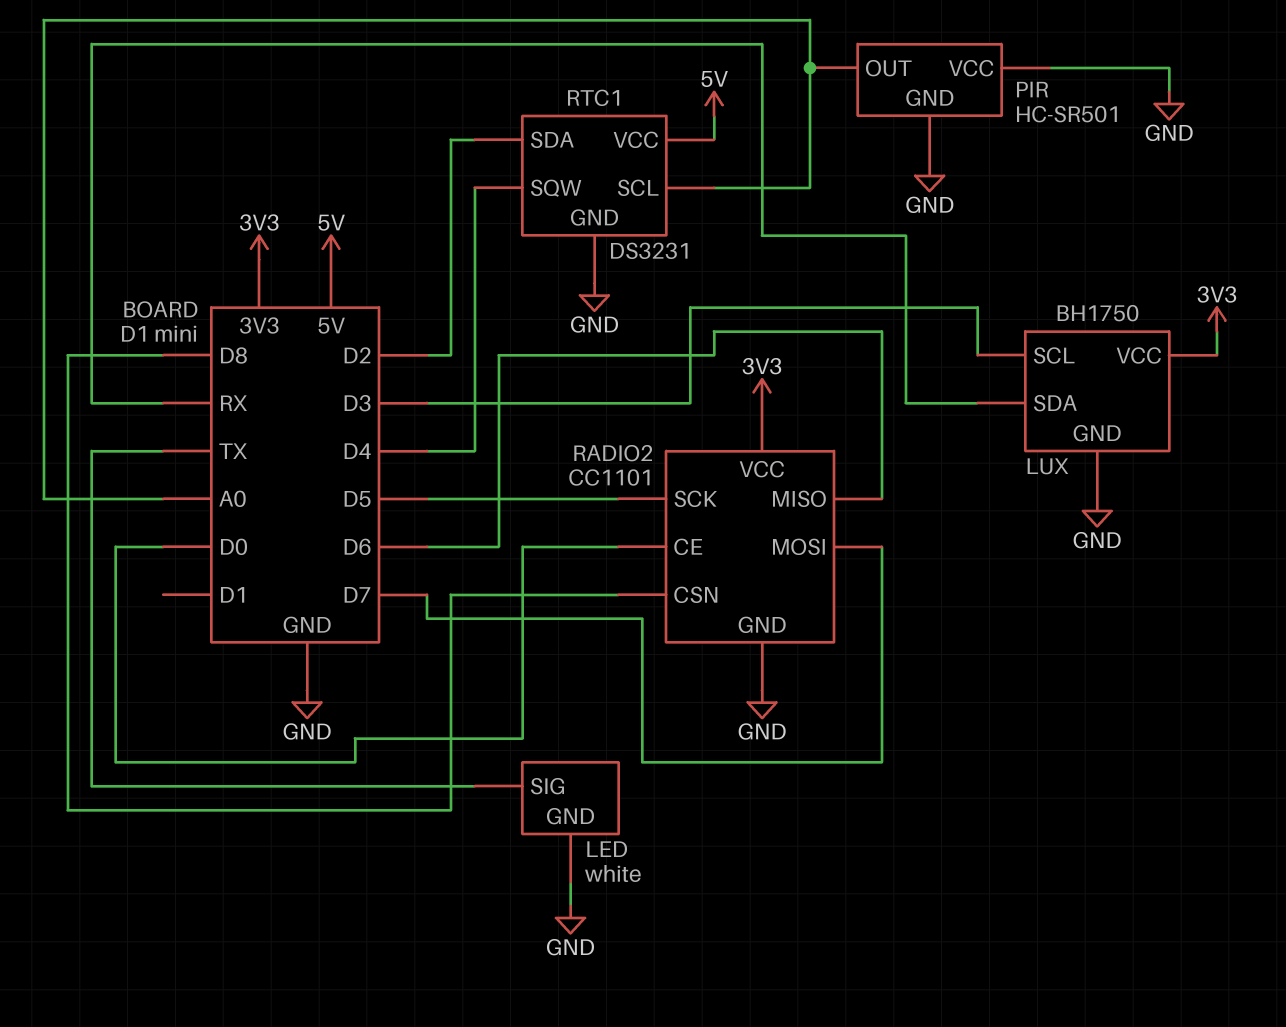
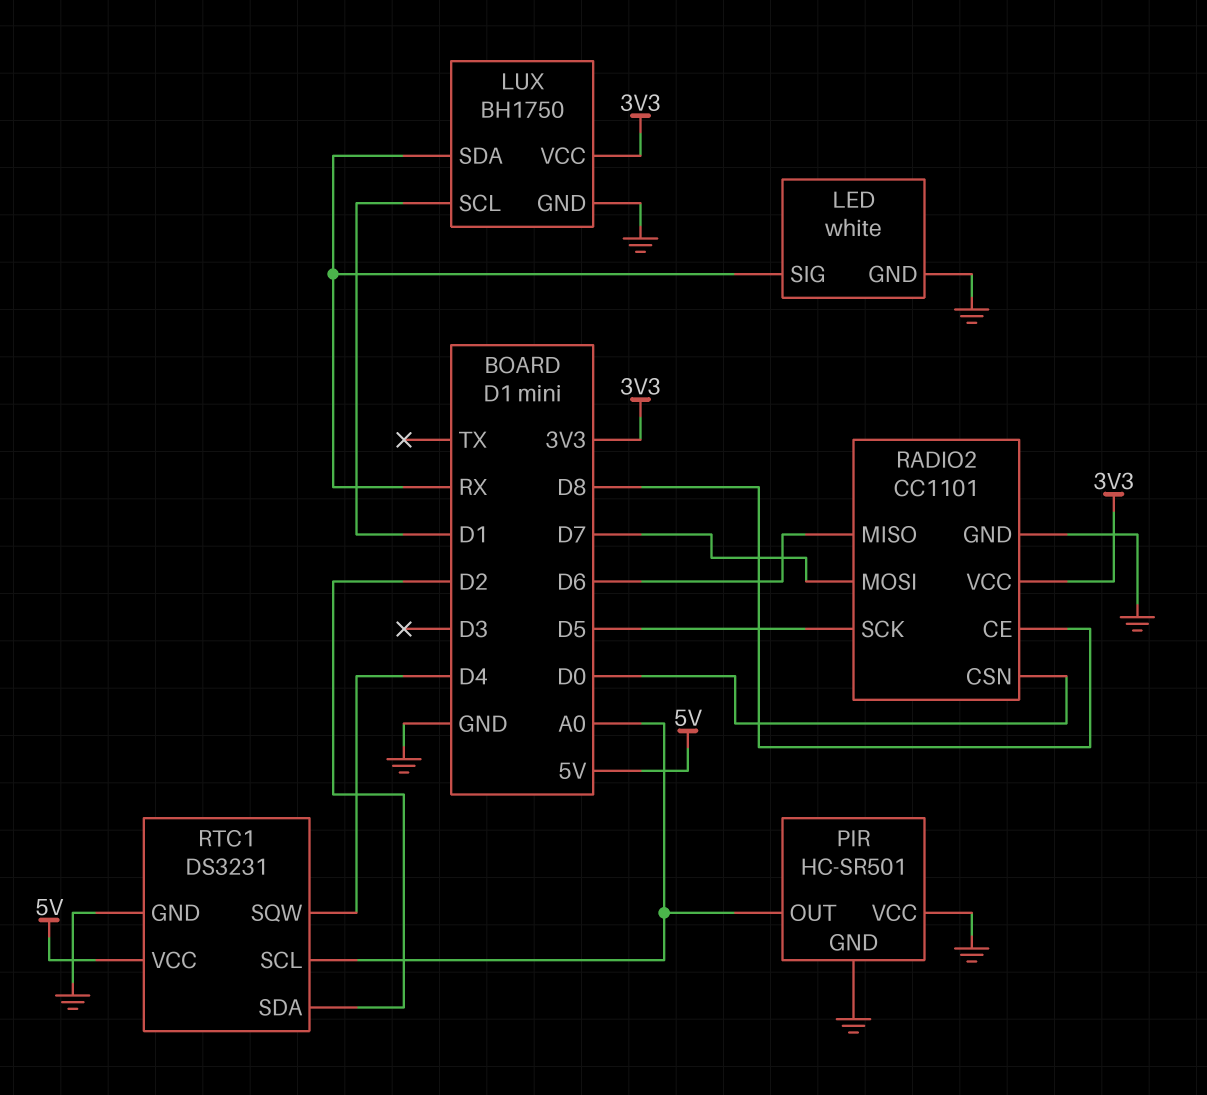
LED pin SIG: TX -> RX
LUX pin SCL: D3 -> D1
RADIO2 pin CE: D0 -> D8
RADIO2 pin CSN: D8 -> D0

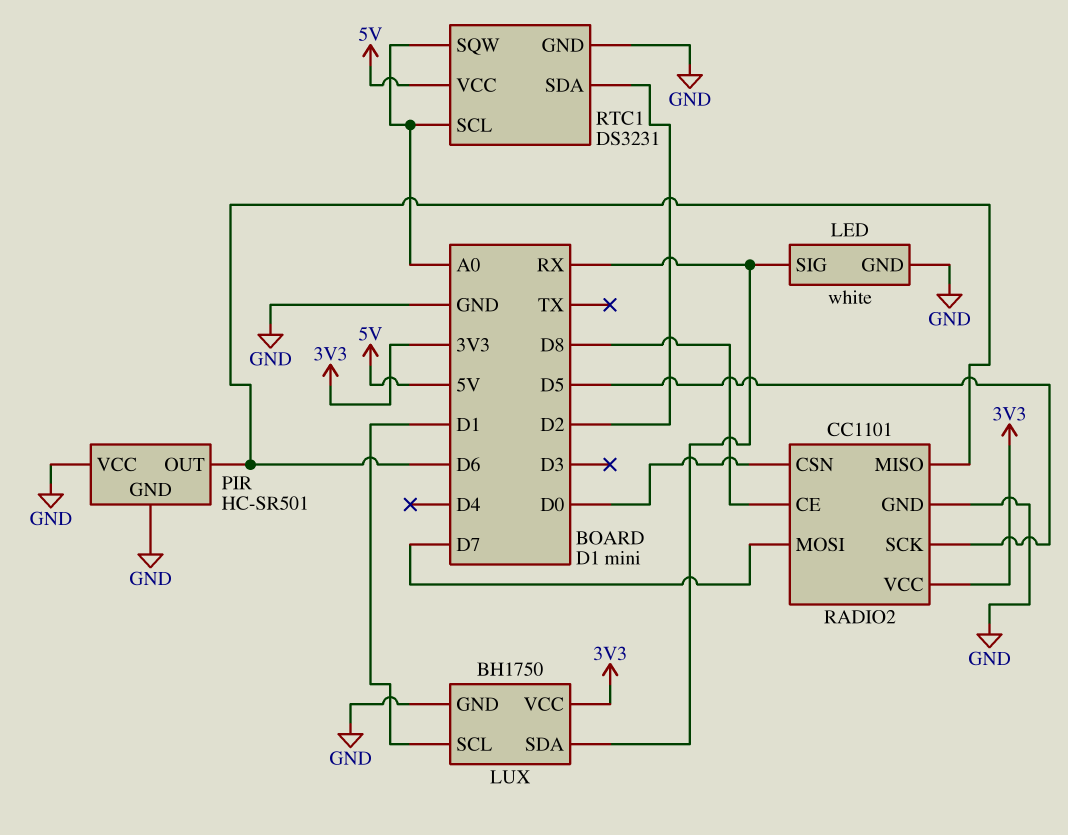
PIR pin OUT: A0 -> D6
RTC1 pin SQW: D4 -> A0

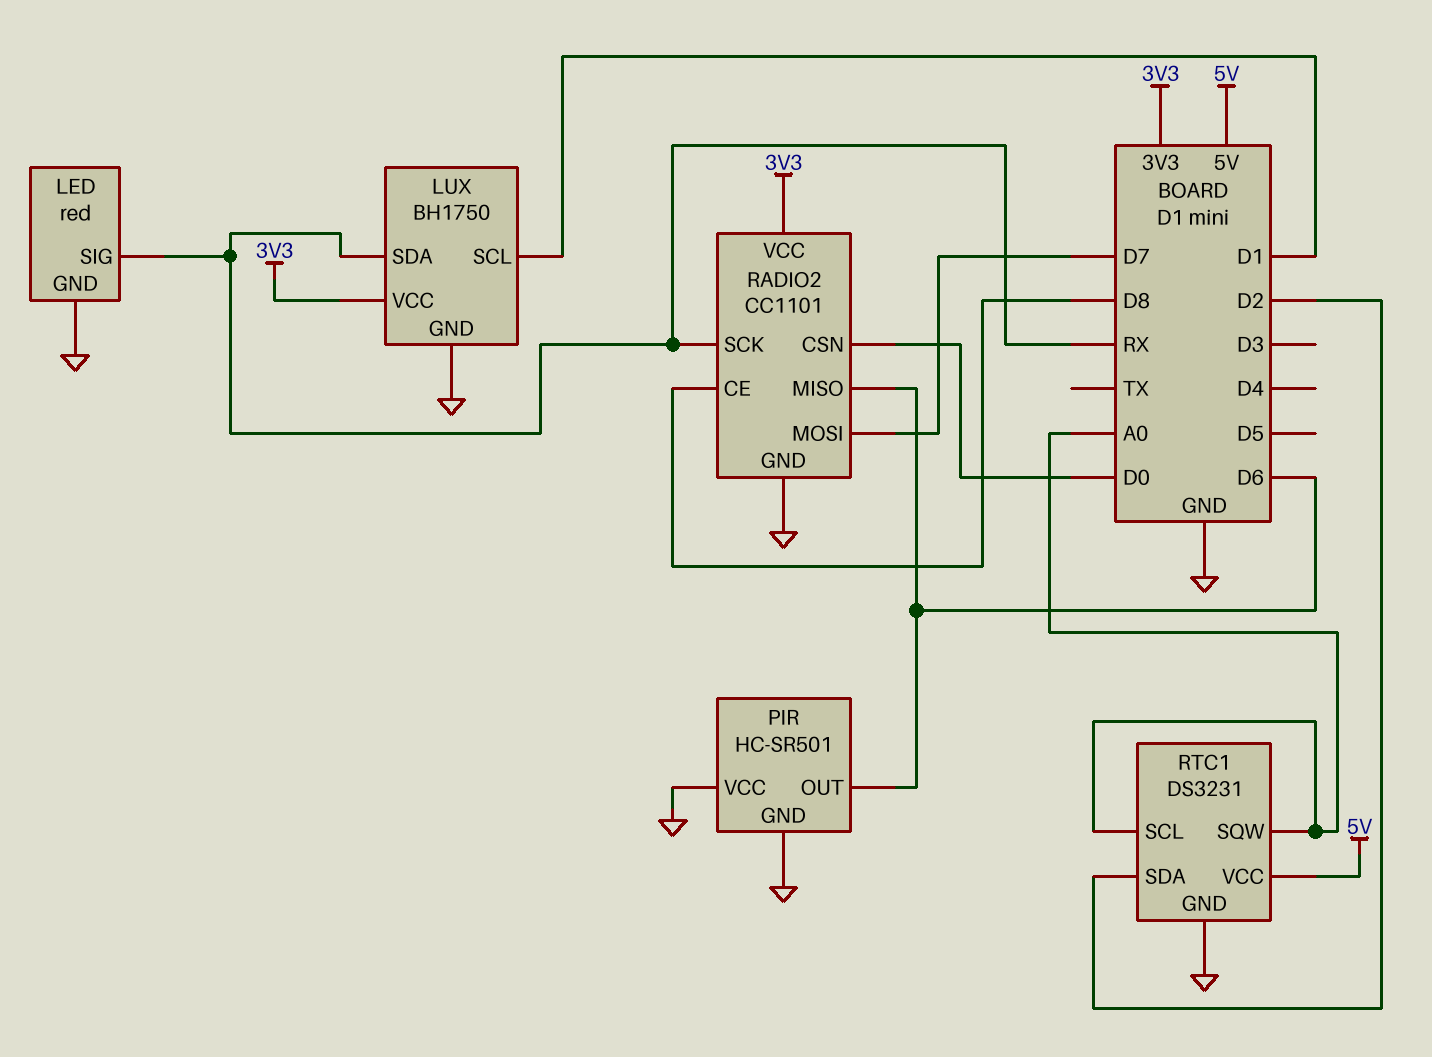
LED: white -> red
RADIO2 pin SCK: D5 -> RX

